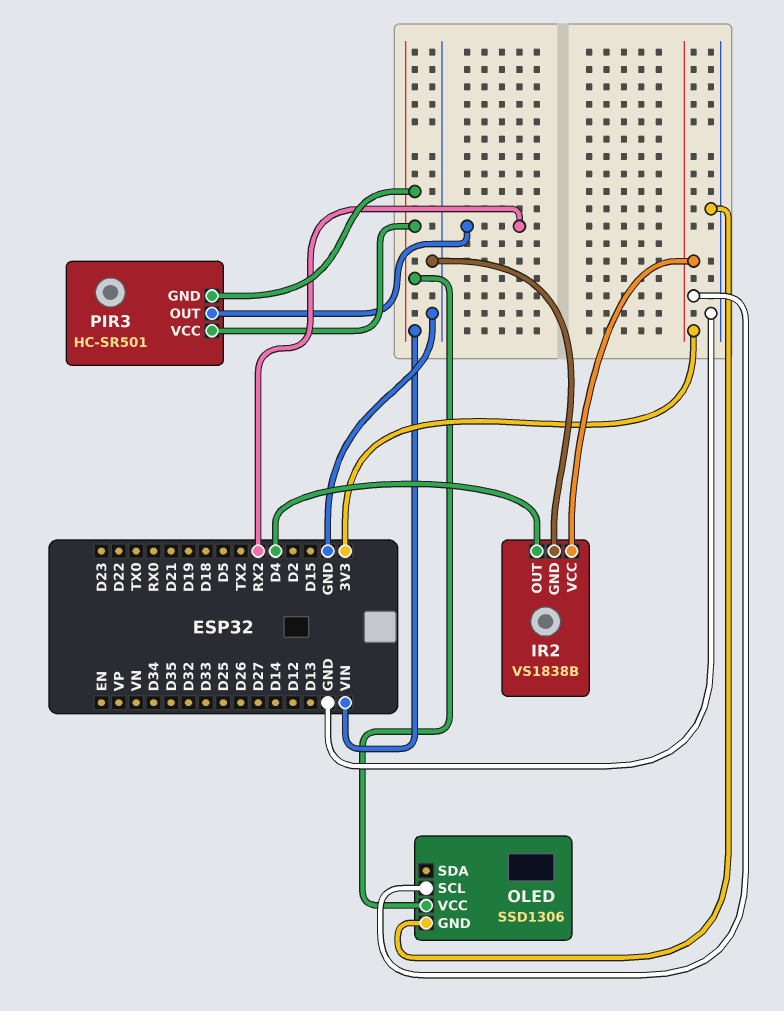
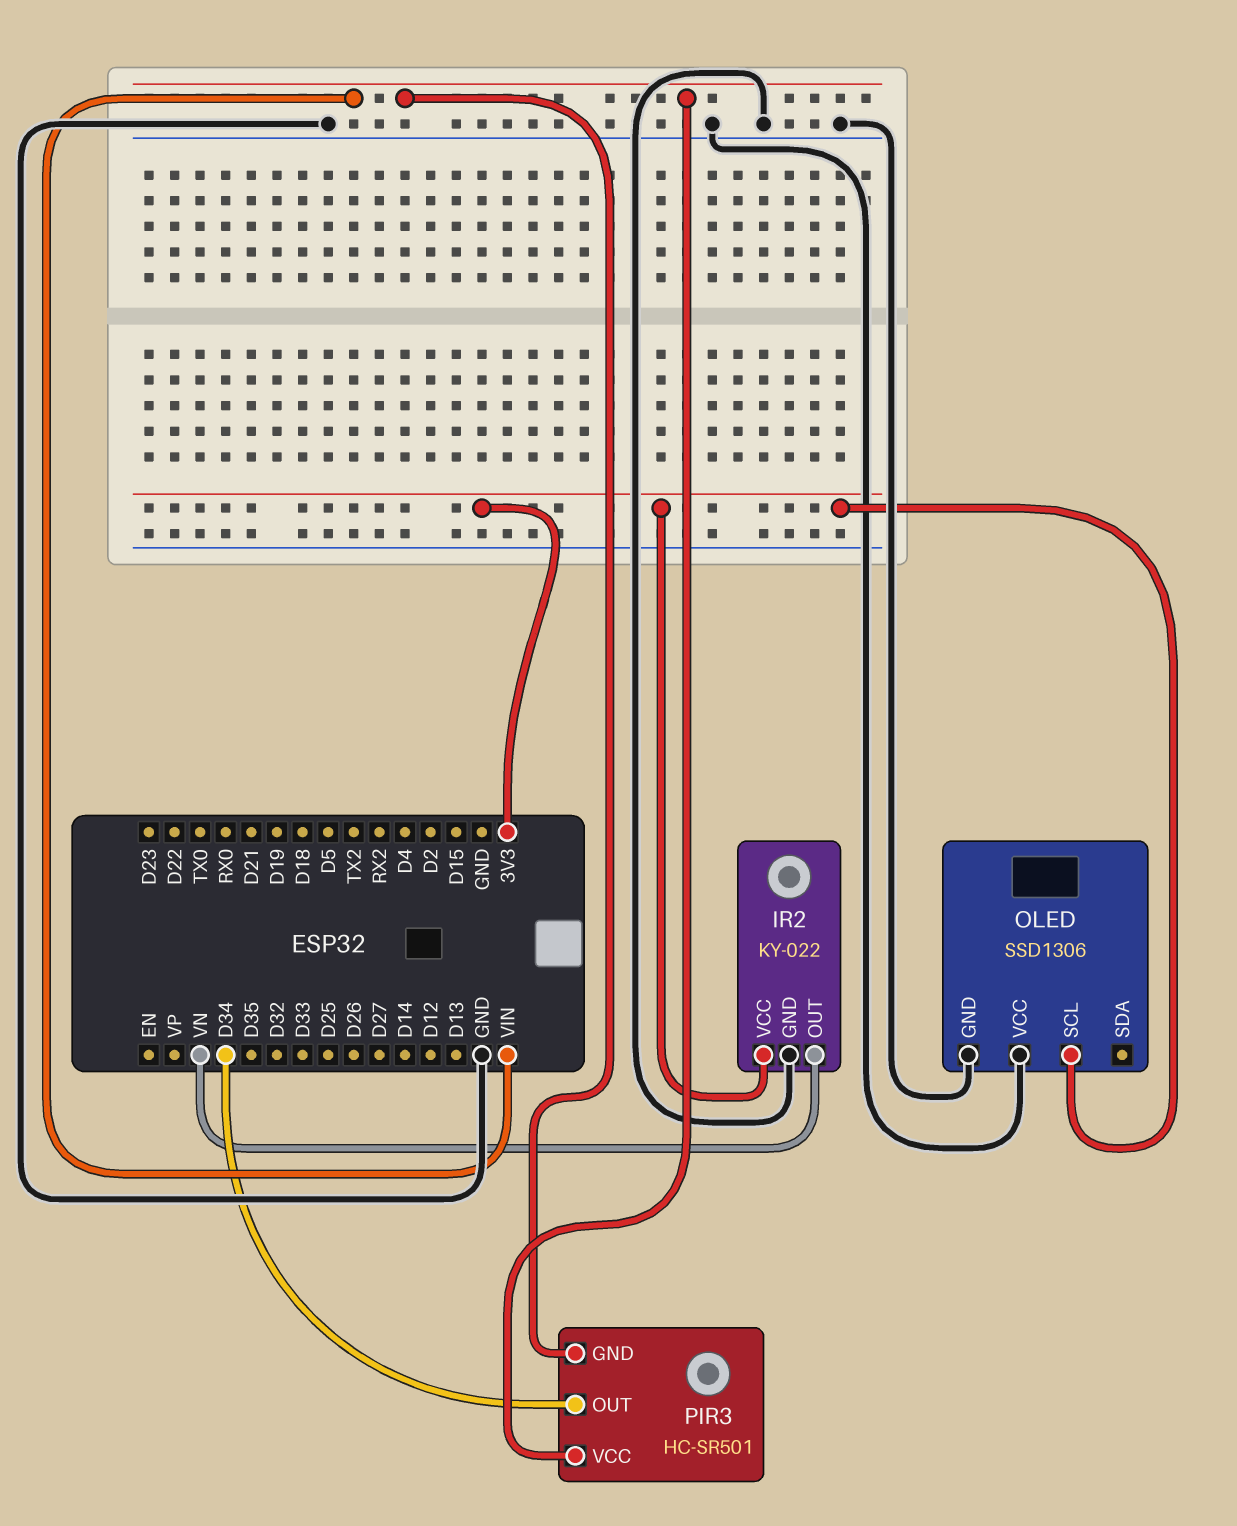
IR2: VS1838B -> KY-022
IR2 pin OUT: D4 -> VN
OLED pin VCC: VIN -> GND
PIR3 pin OUT: RX2 -> D34

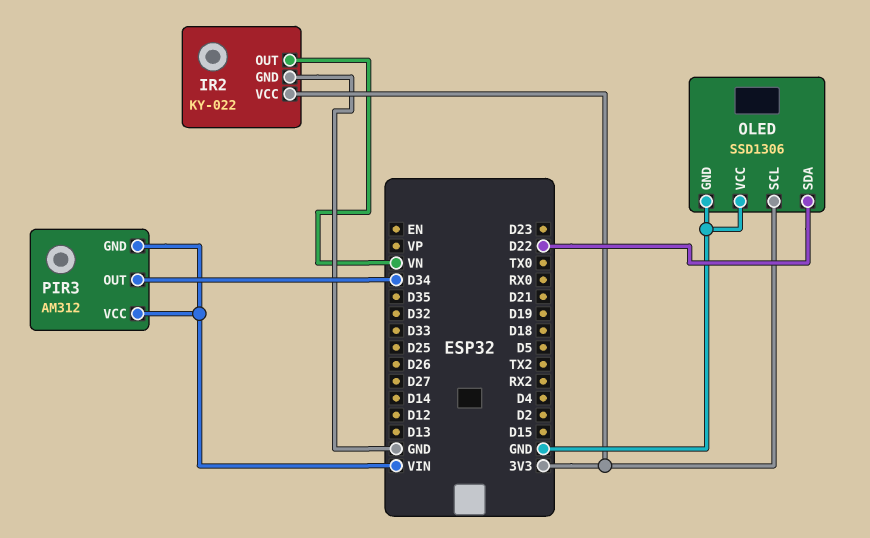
OLED pin SDA: none -> D22
PIR3: HC-SR501 -> AM312

